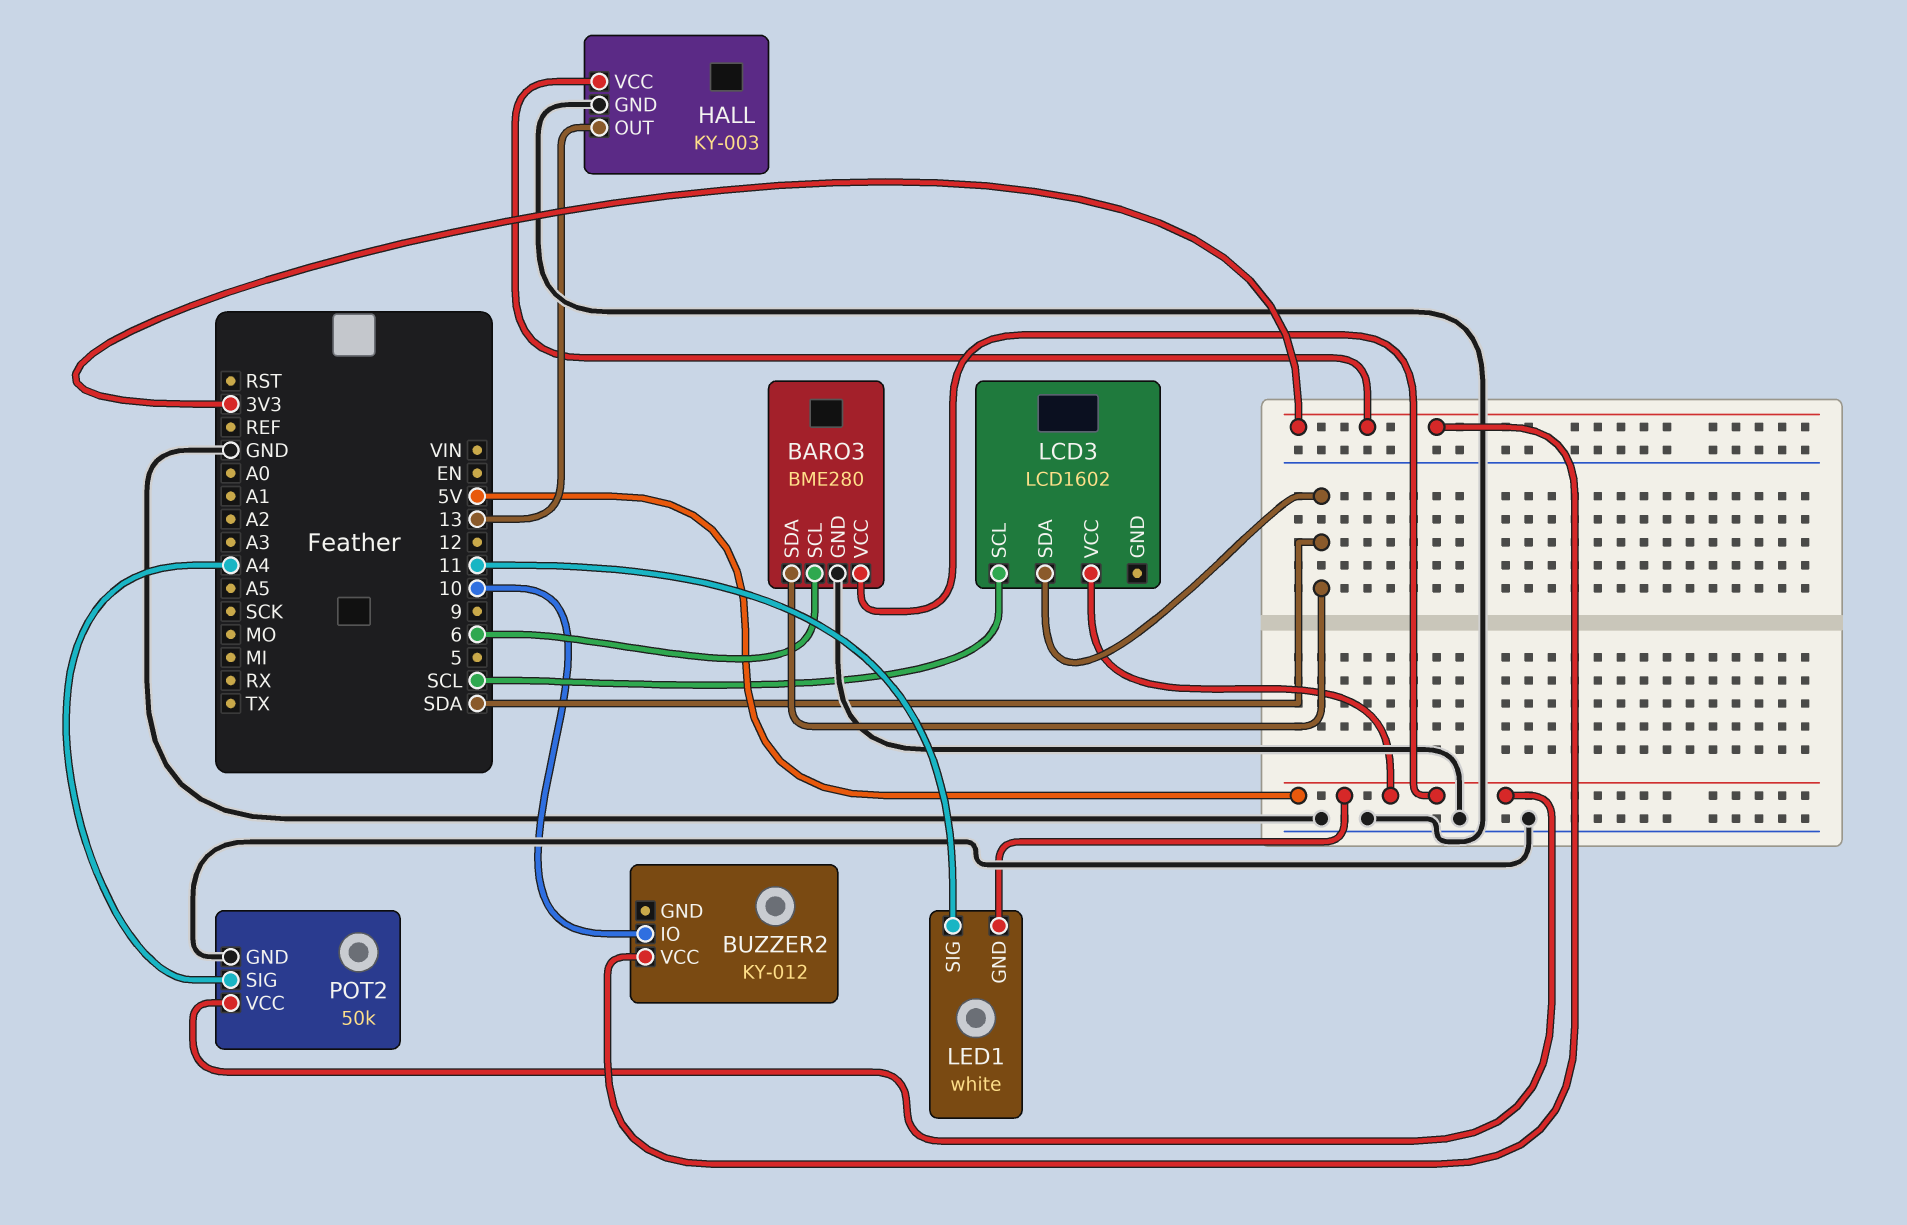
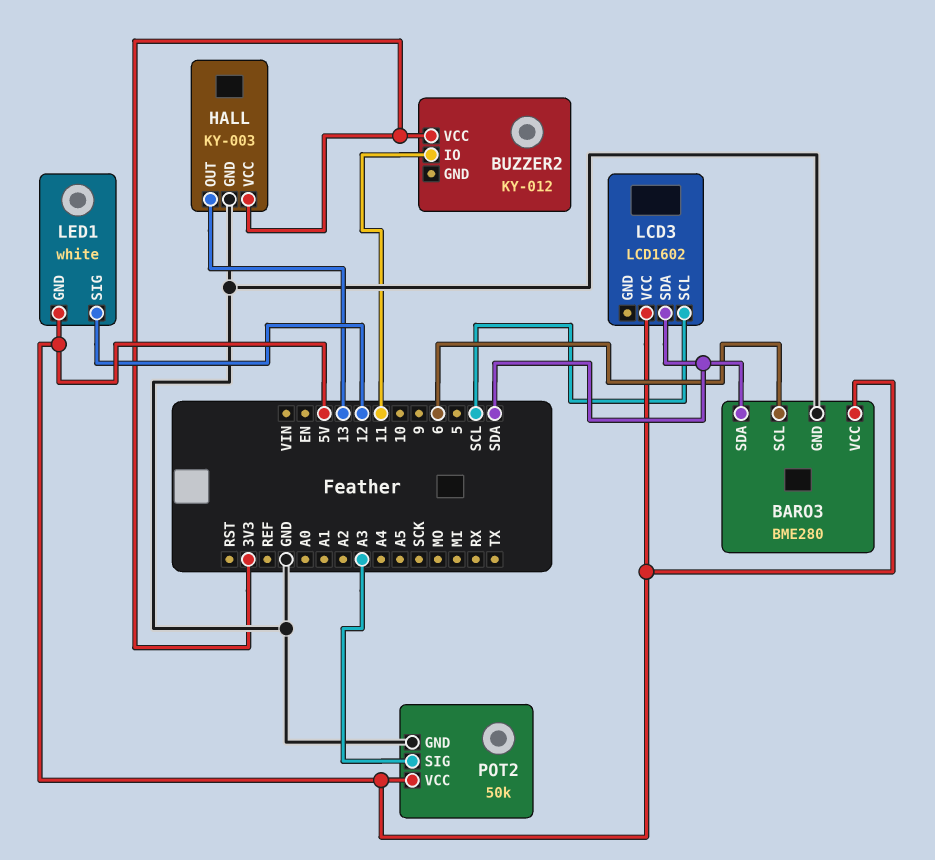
BUZZER2 pin IO: 10 -> 11
LED1 pin SIG: 11 -> 12
POT2 pin SIG: A4 -> A3

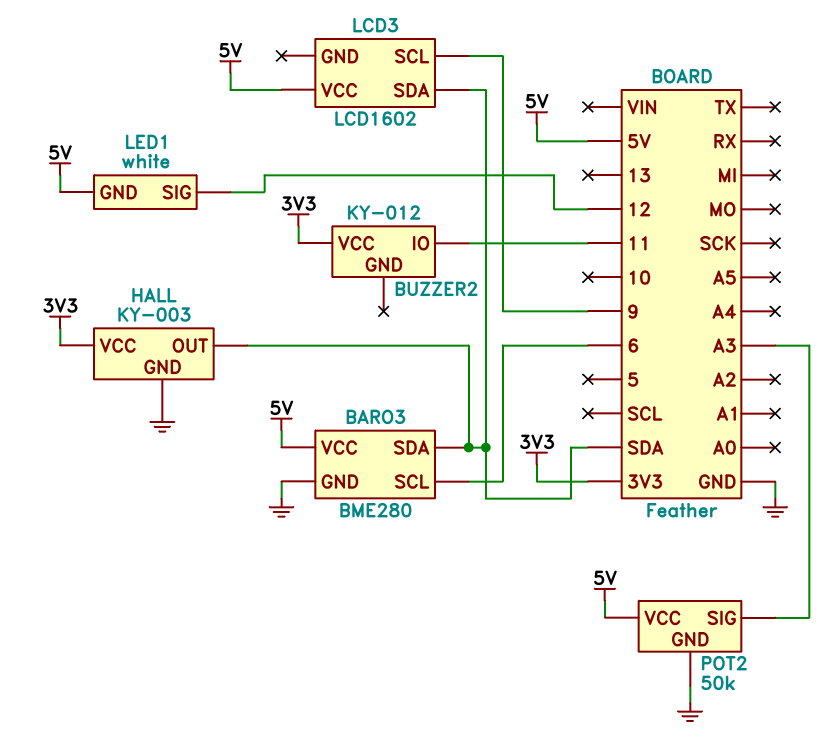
HALL pin OUT: 13 -> SDA
LCD3 pin SCL: SCL -> 9

